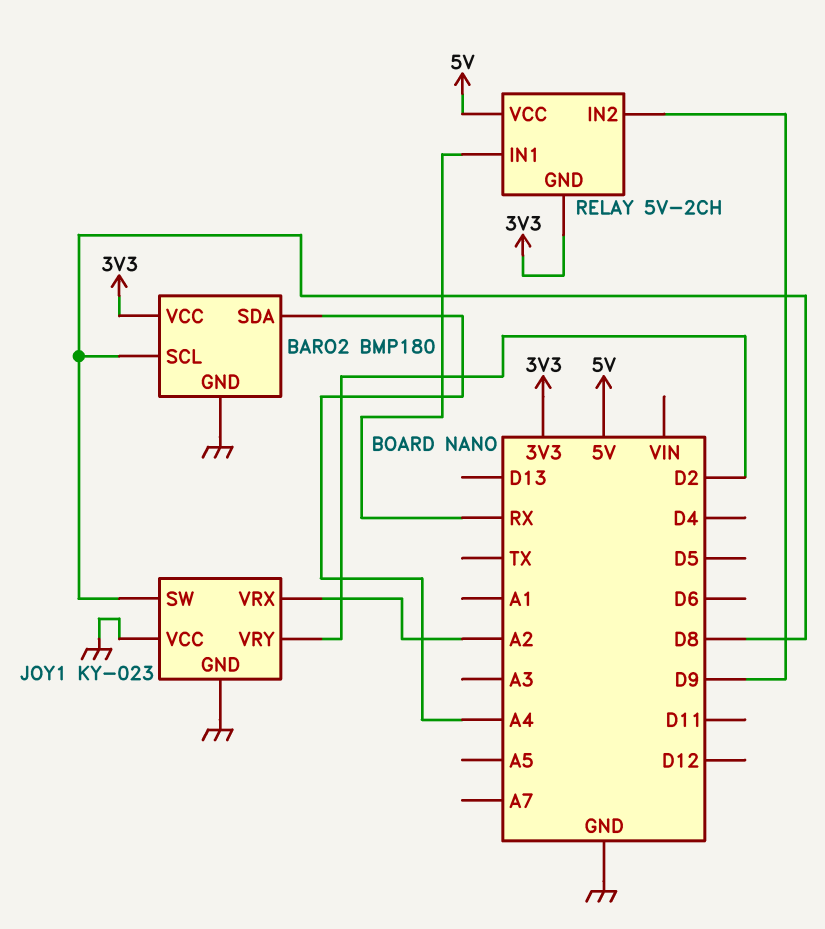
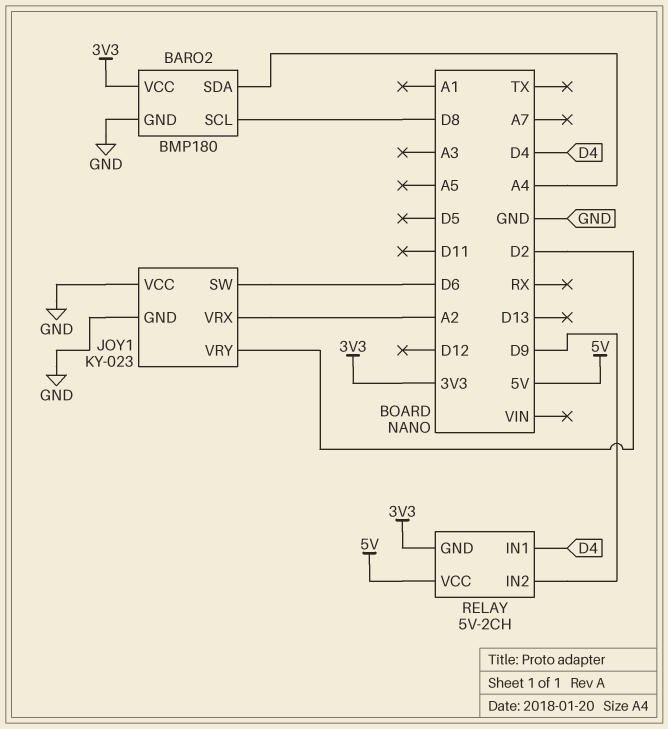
JOY1 pin SW: D8 -> D6
RELAY pin IN1: RX -> D4

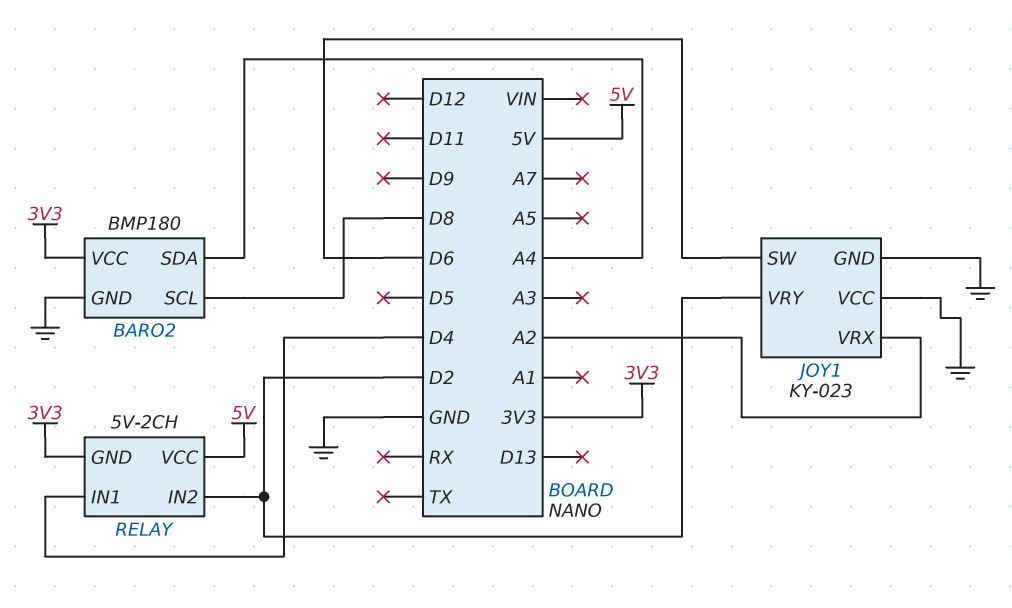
RELAY pin IN2: D9 -> D2

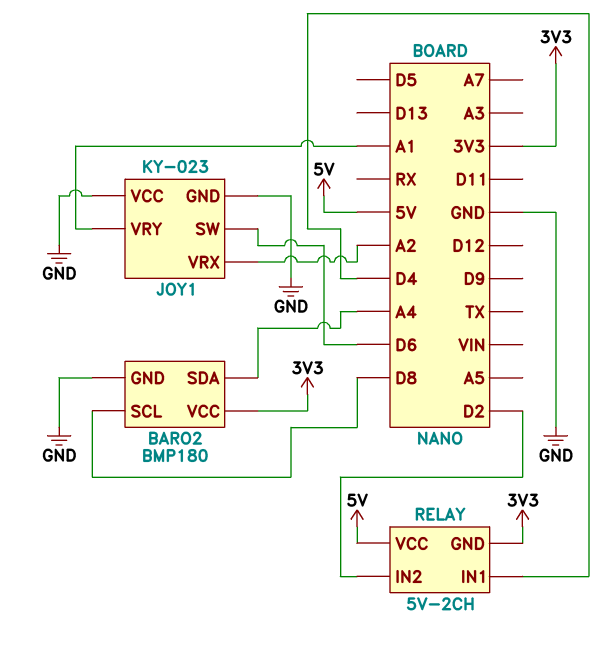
JOY1 pin VRY: D2 -> A1

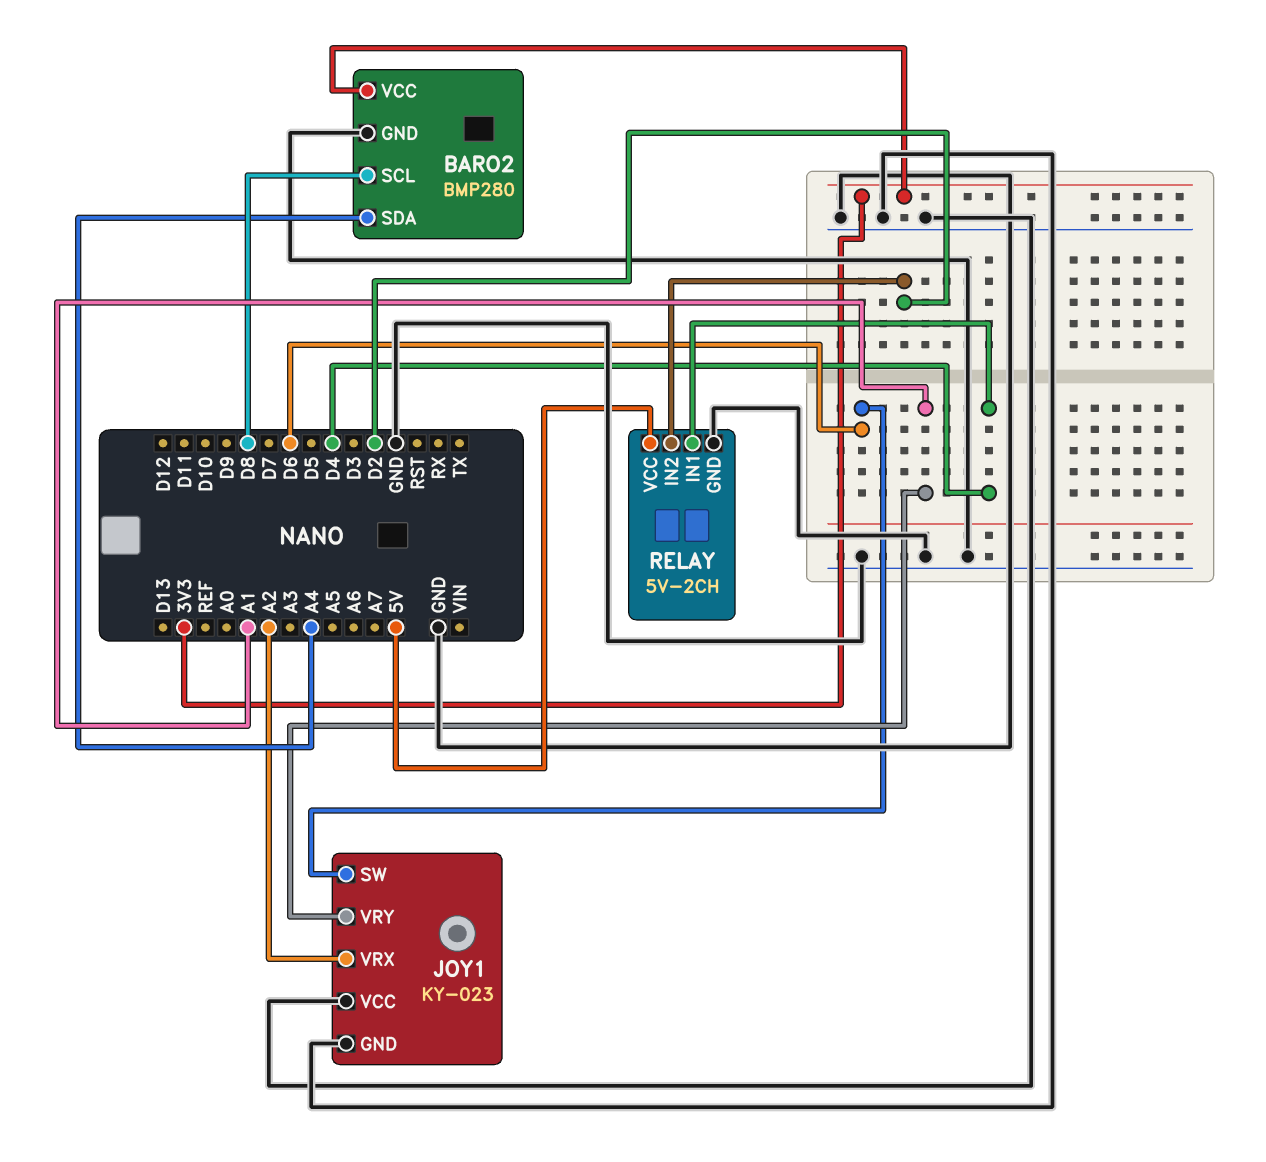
BARO2: BMP180 -> BMP280
RELAY pin GND: 3V3 -> GND

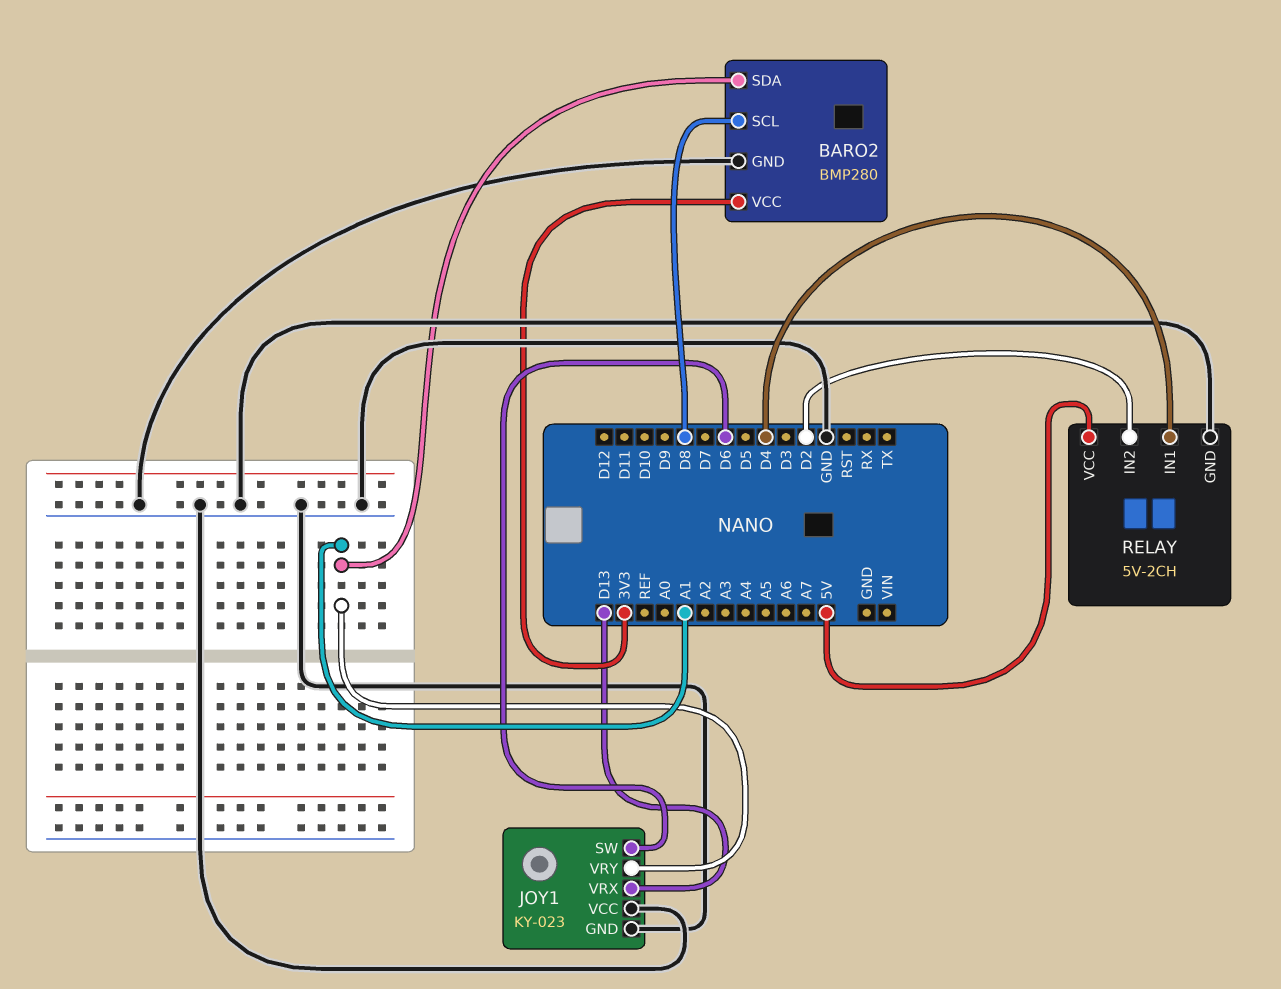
BARO2 pin SDA: A4 -> A1
JOY1 pin VRX: A2 -> D13

